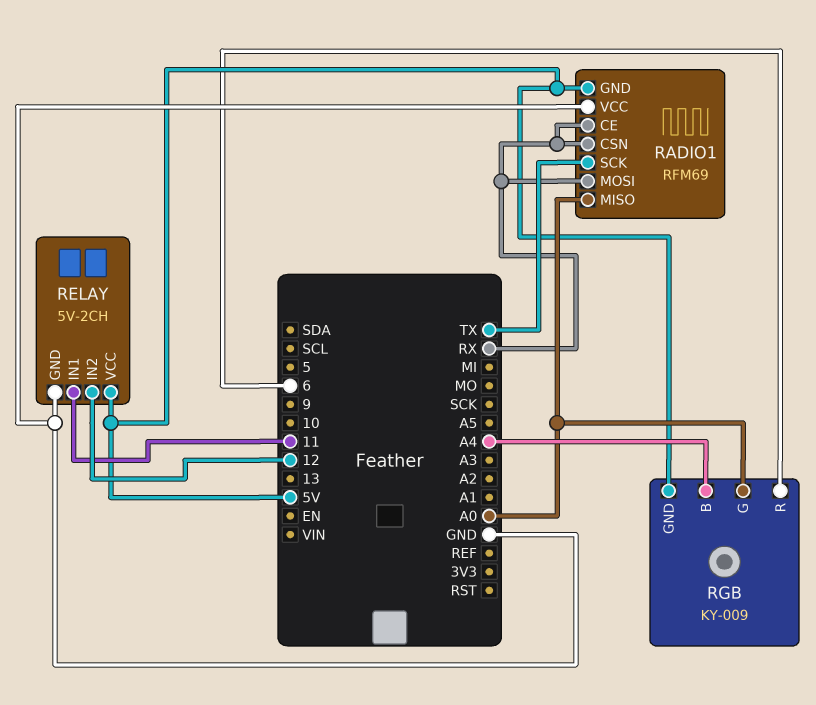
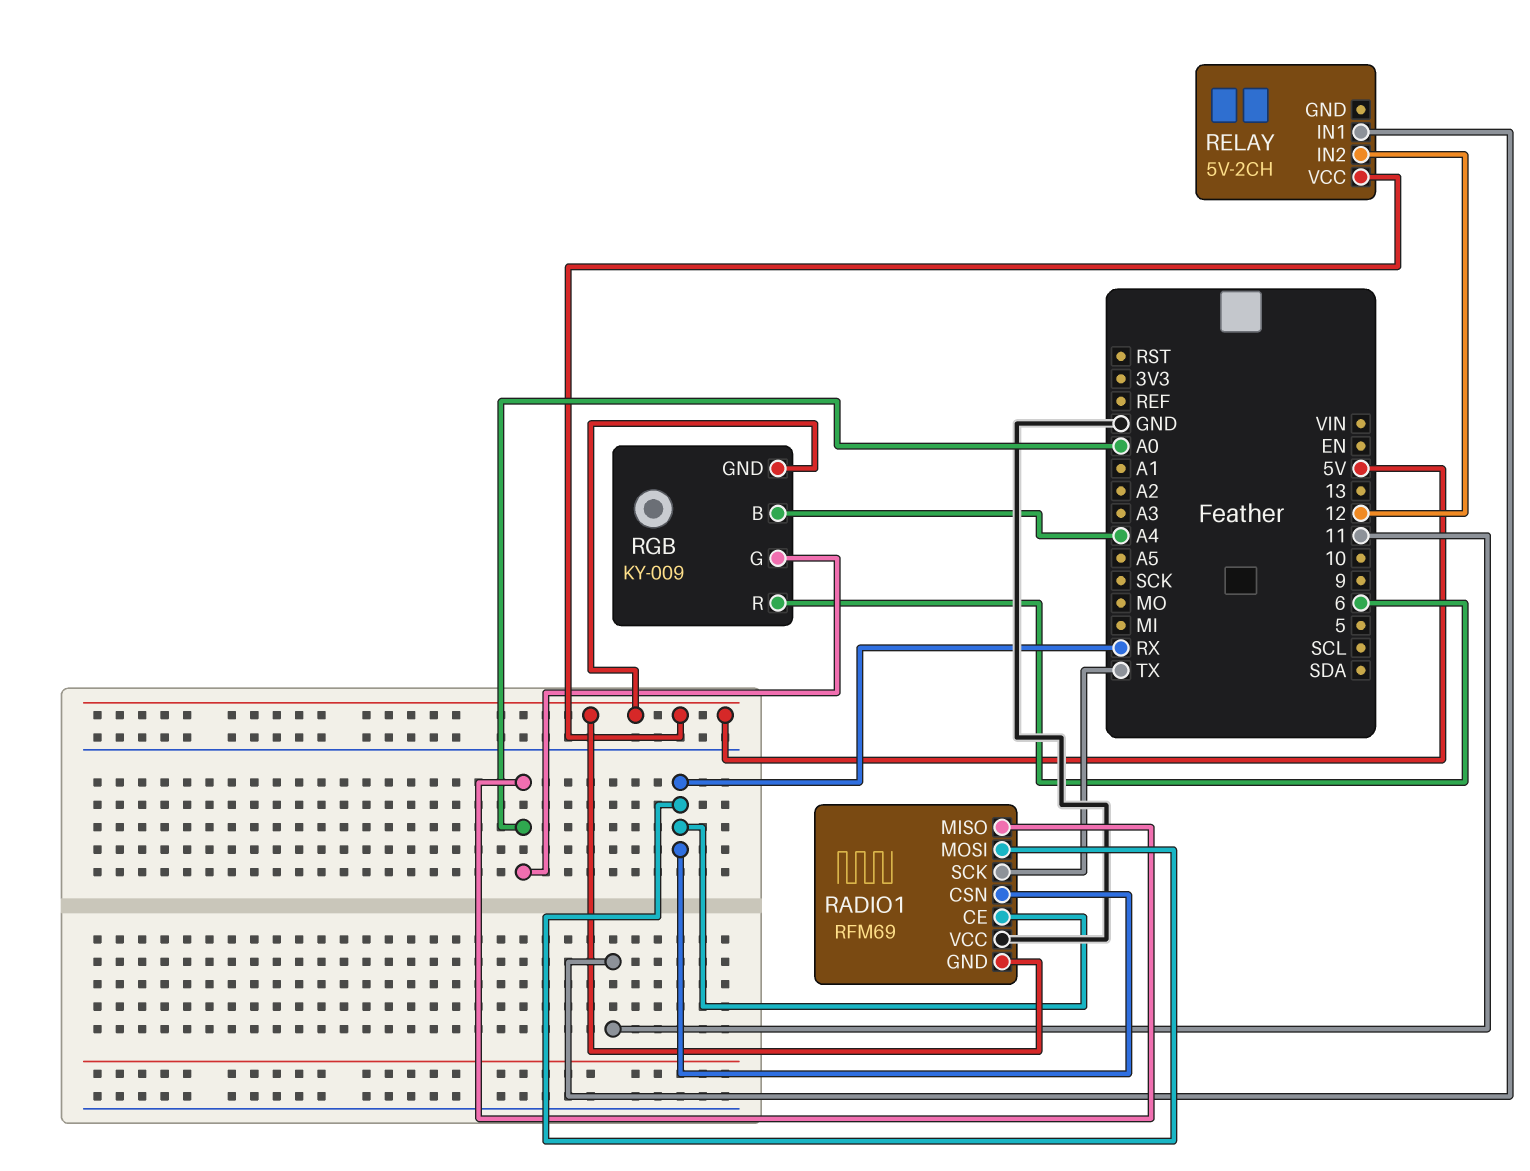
RELAY pin GND: GND -> none

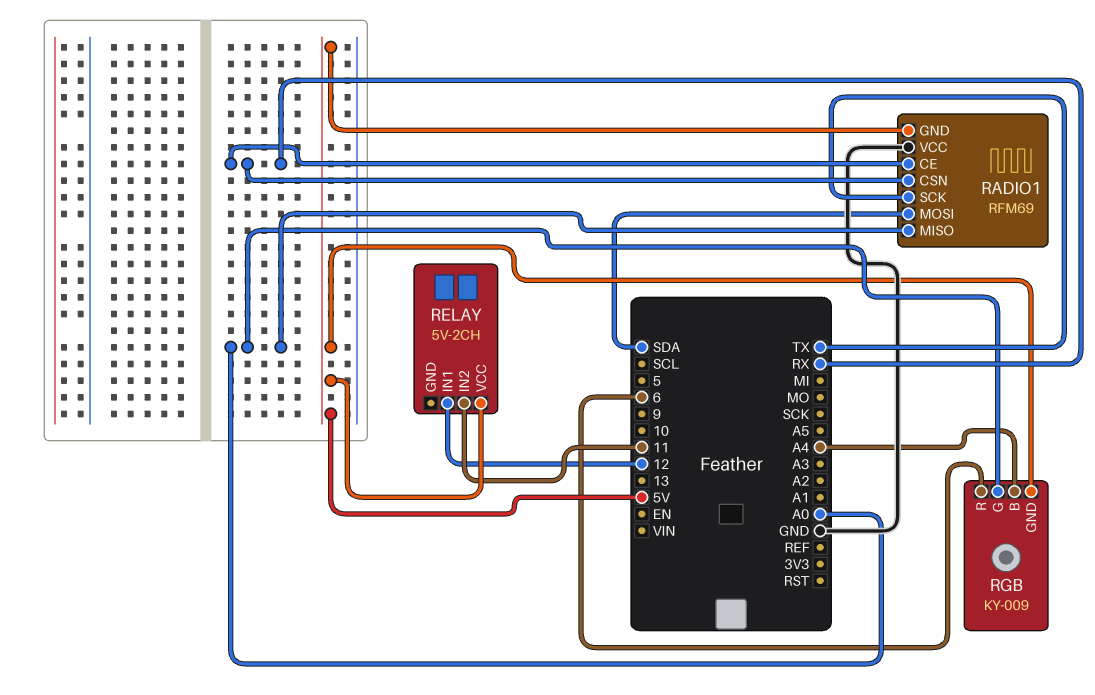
RADIO1 pin MOSI: RX -> SDA
RELAY pin IN1: 11 -> 12
RELAY pin IN2: 12 -> 11

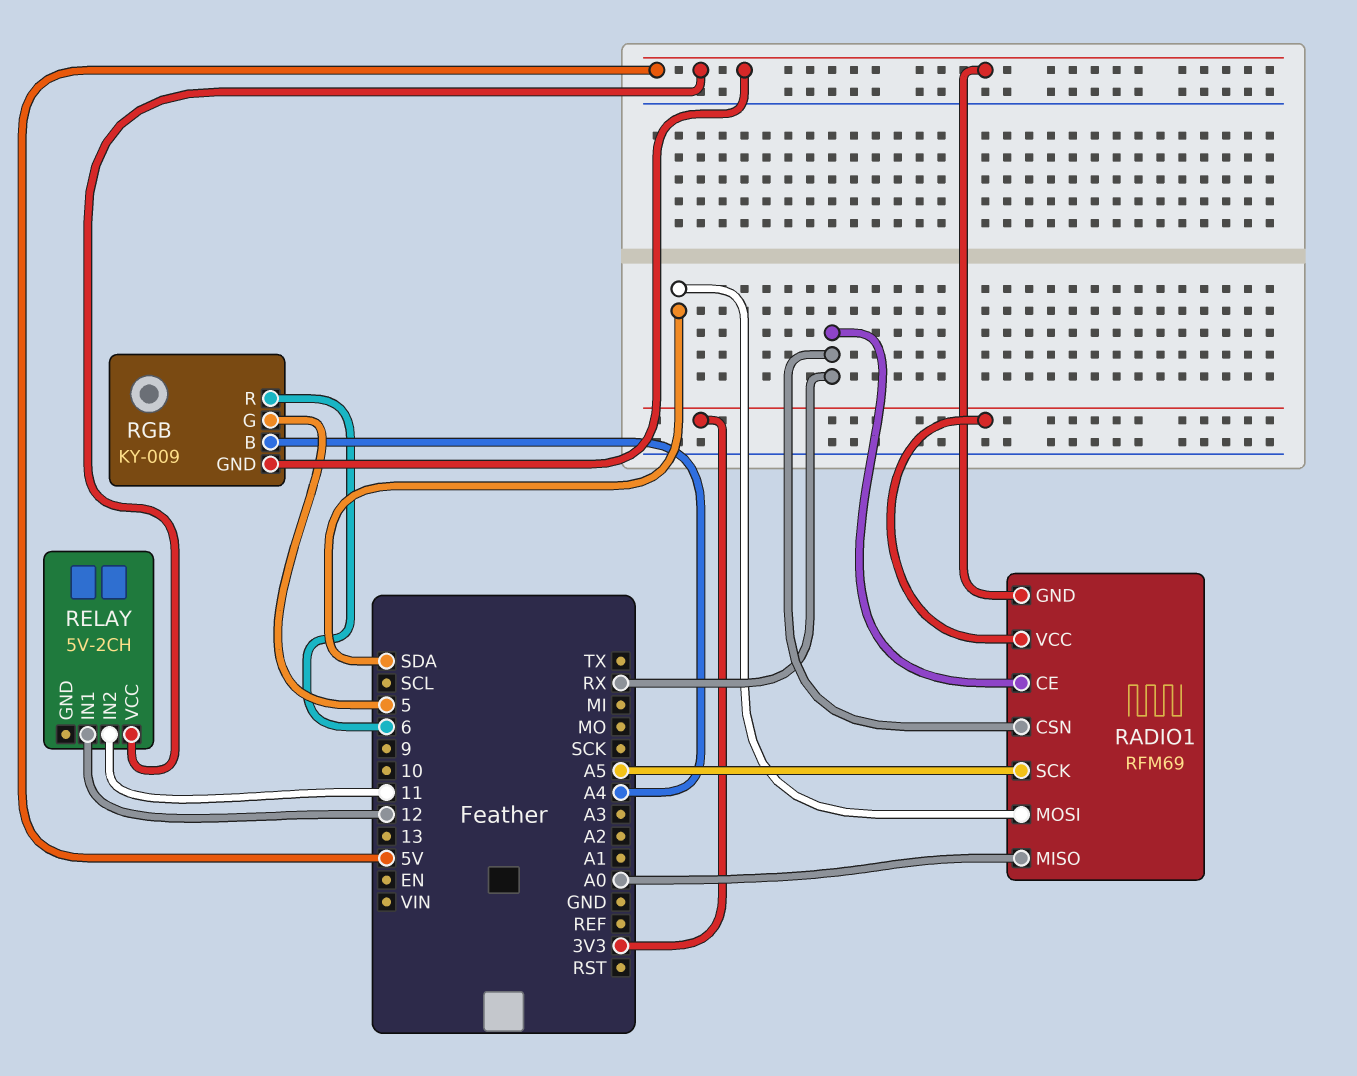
RADIO1 pin SCK: TX -> A5
RADIO1 pin VCC: GND -> 3V3
RGB pin G: A0 -> 5

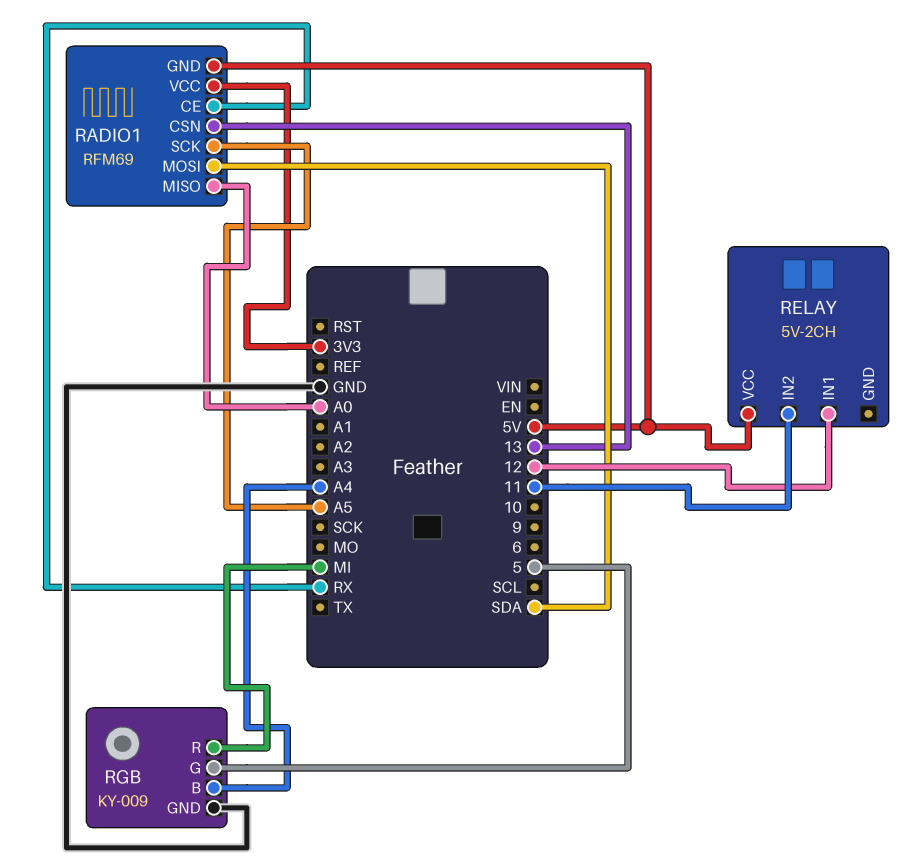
RADIO1 pin CSN: RX -> 13
RGB pin GND: 5V -> GND
RGB pin R: 6 -> MI

